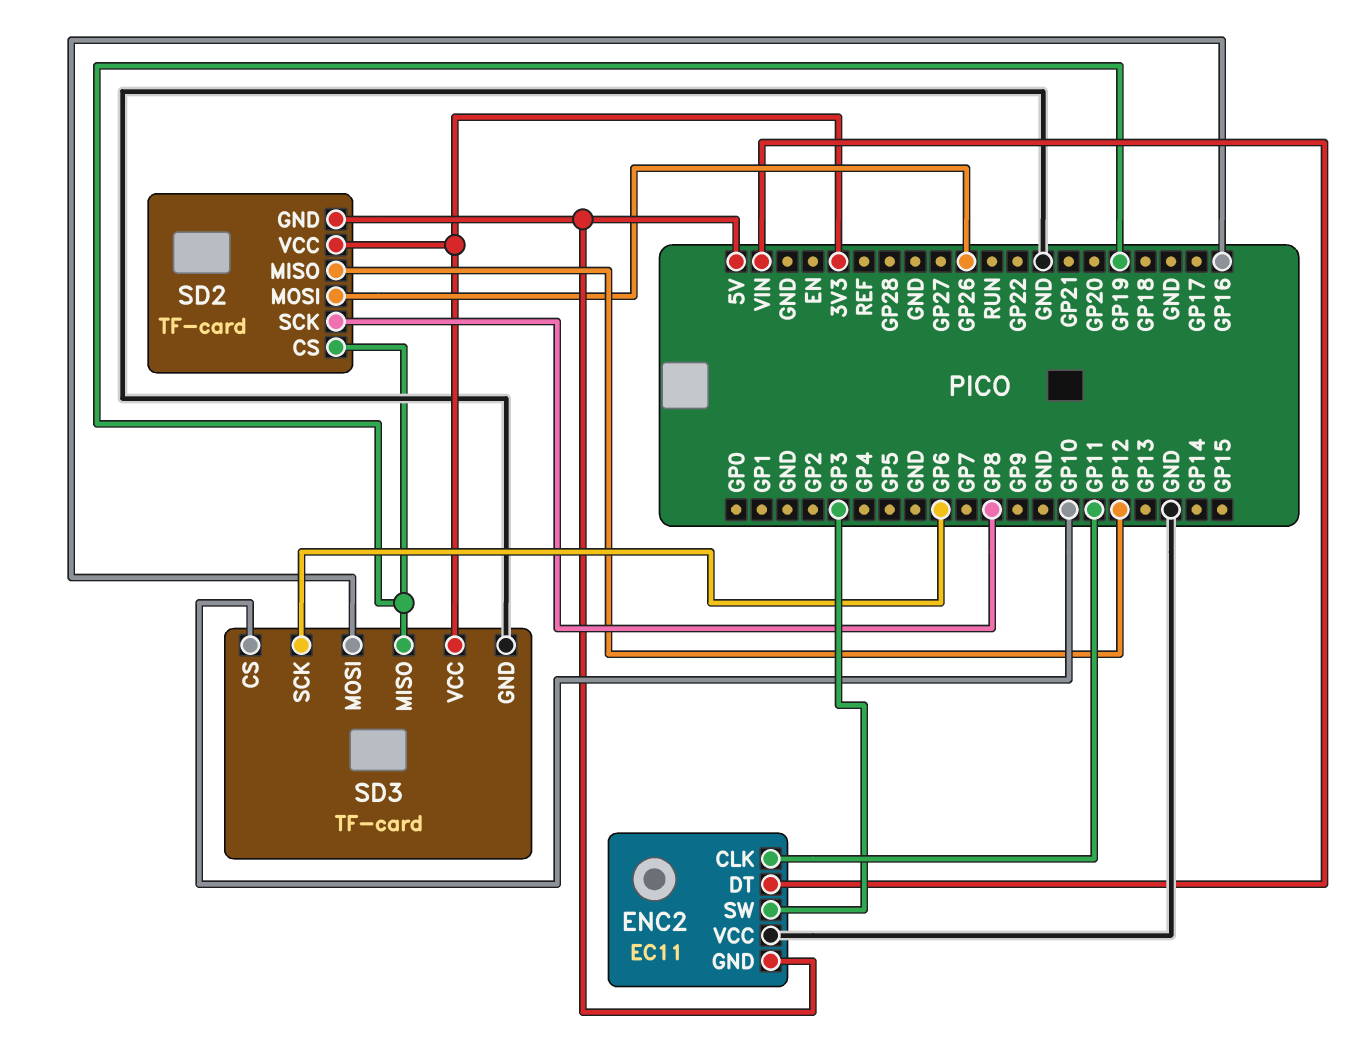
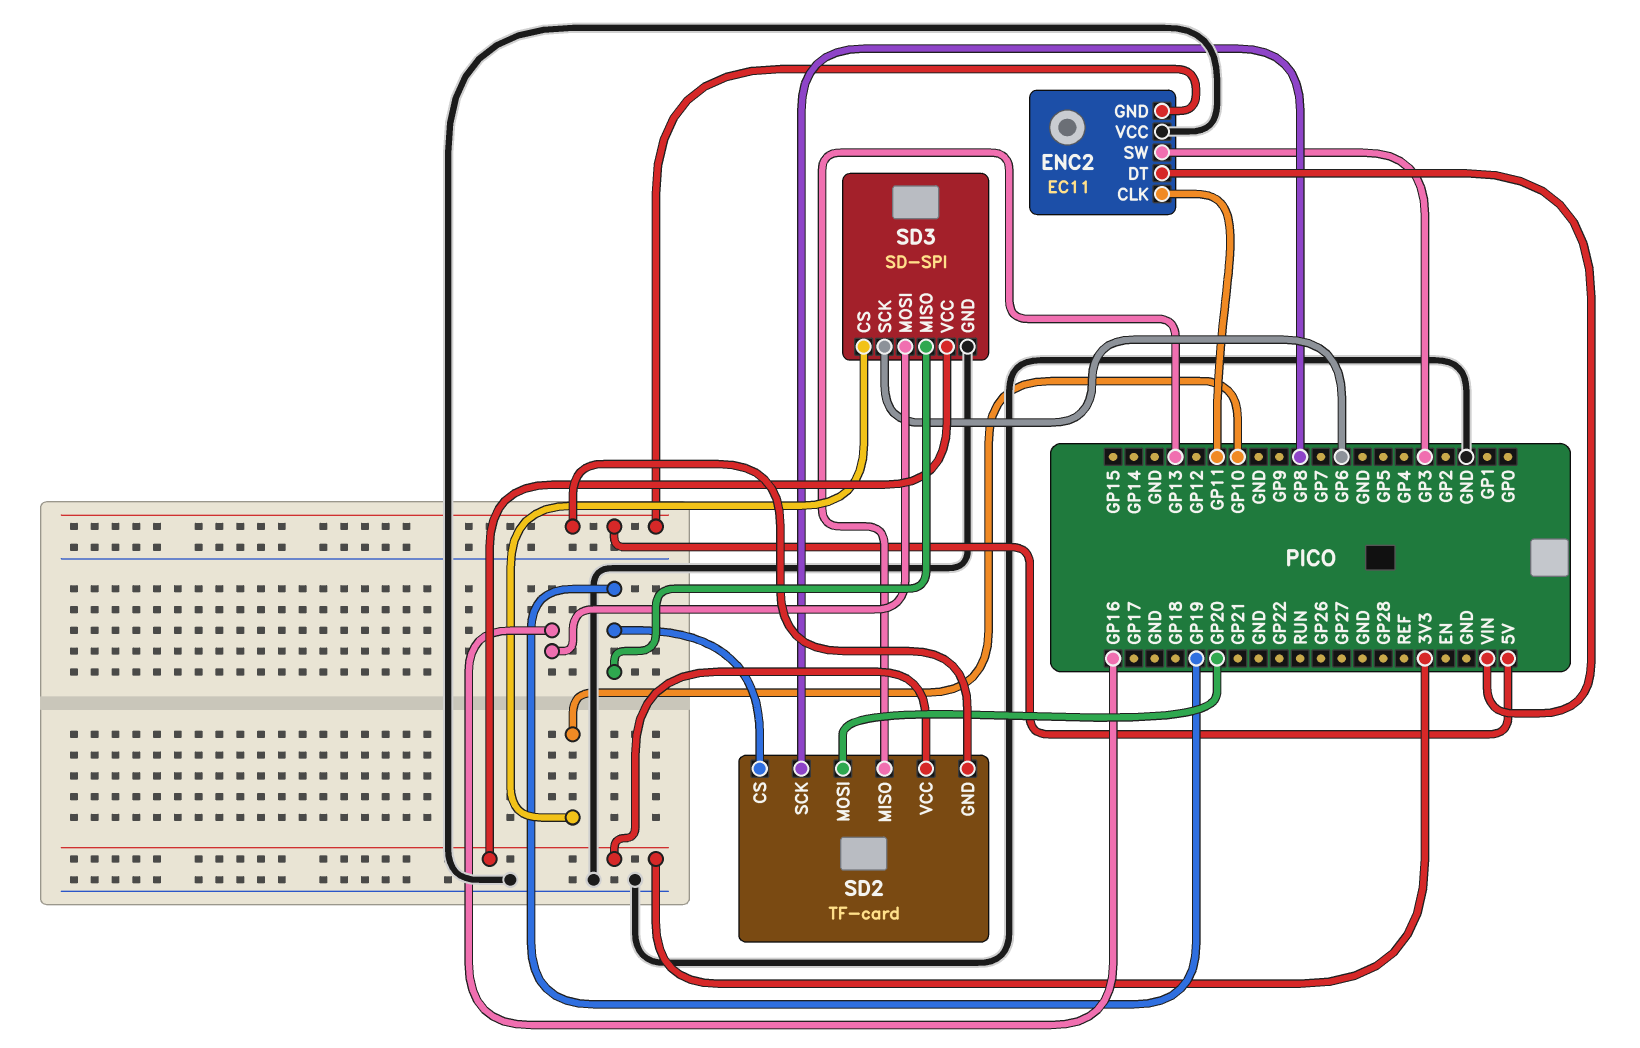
SD2 pin MISO: GP12 -> GP13
SD2 pin MOSI: GP26 -> GP20
SD3: TF-card -> SD-SPI

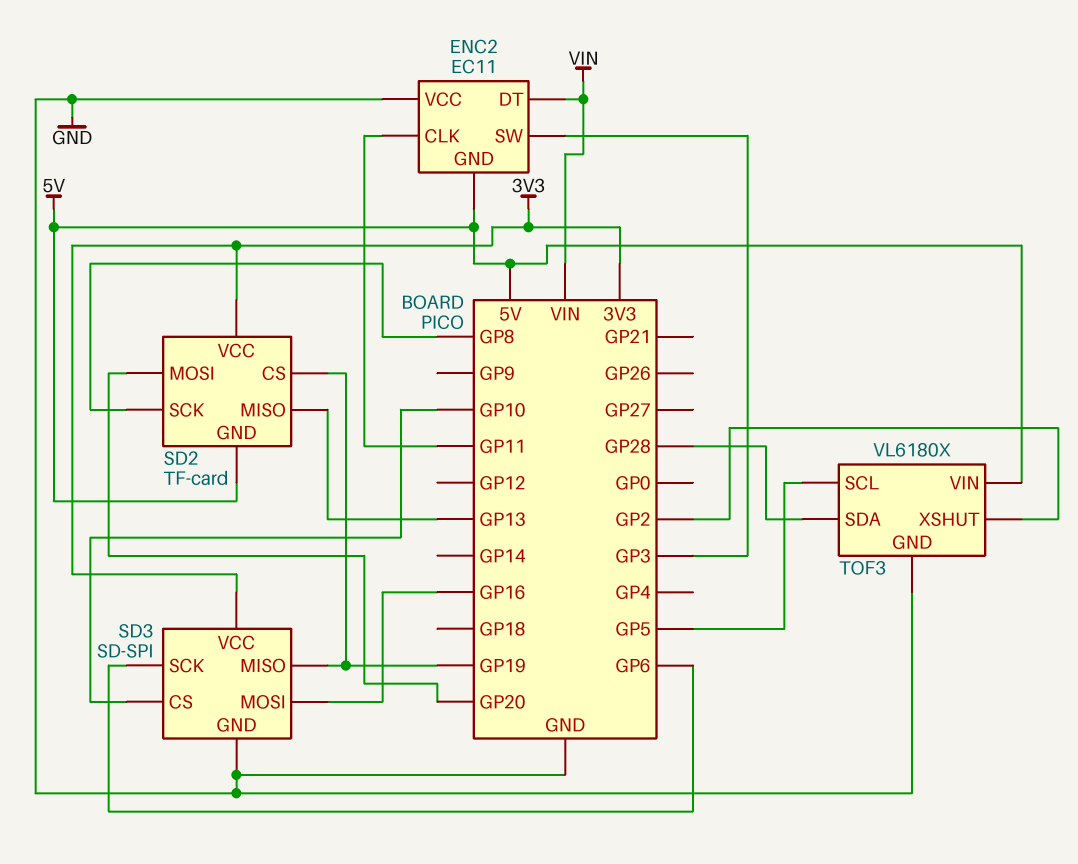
TOF3: none -> VL6180X
TOF3 pin GND: none -> GND
TOF3 pin SCL: none -> GP5
TOF3 pin SDA: none -> GP28
TOF3 pin VIN: none -> 5V
TOF3 pin XSHUT: none -> GP2

